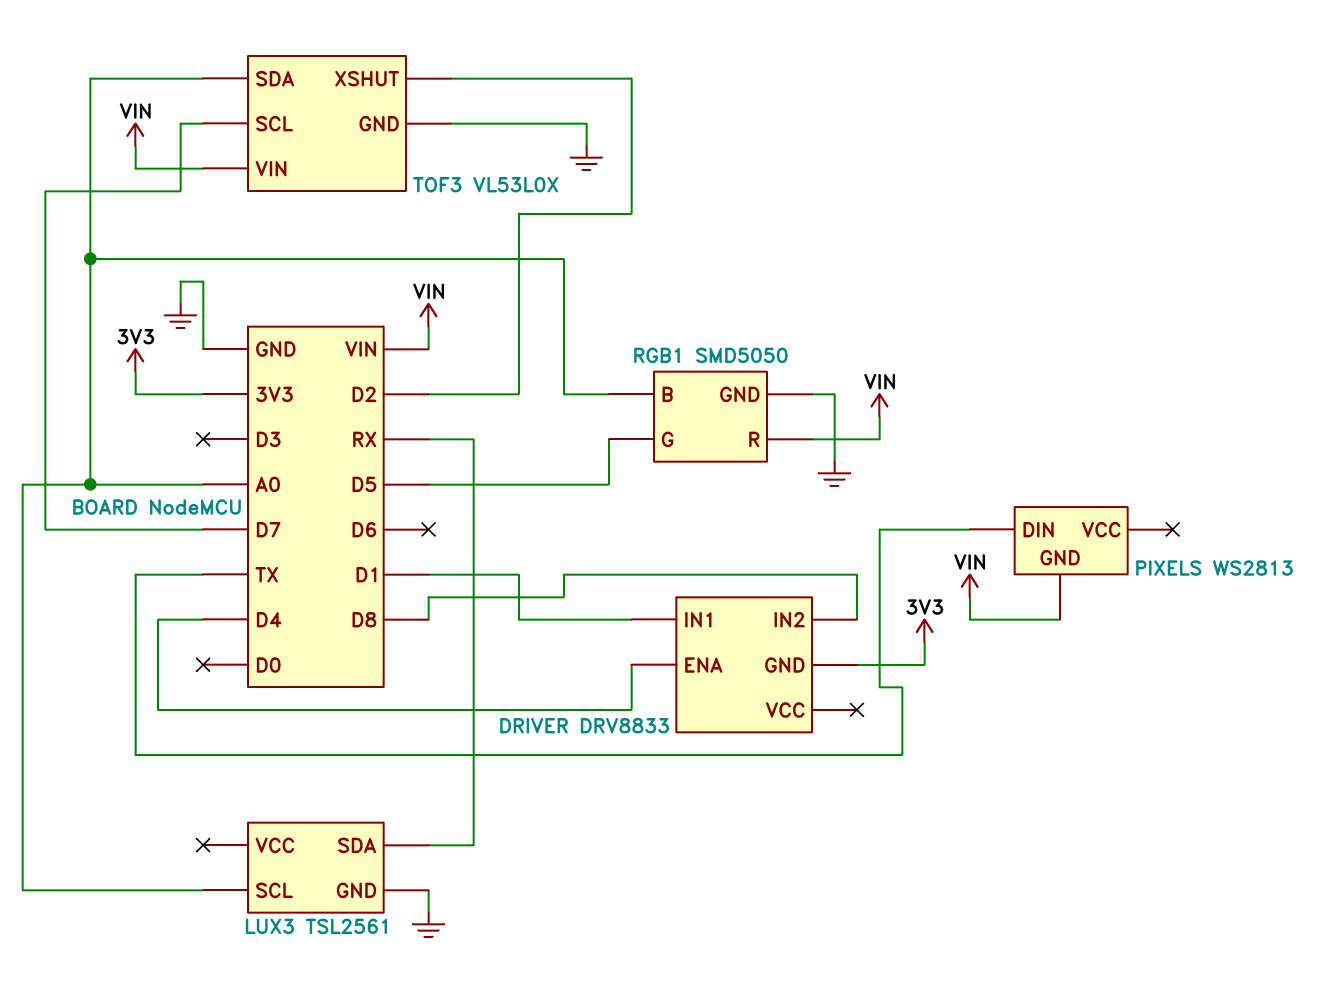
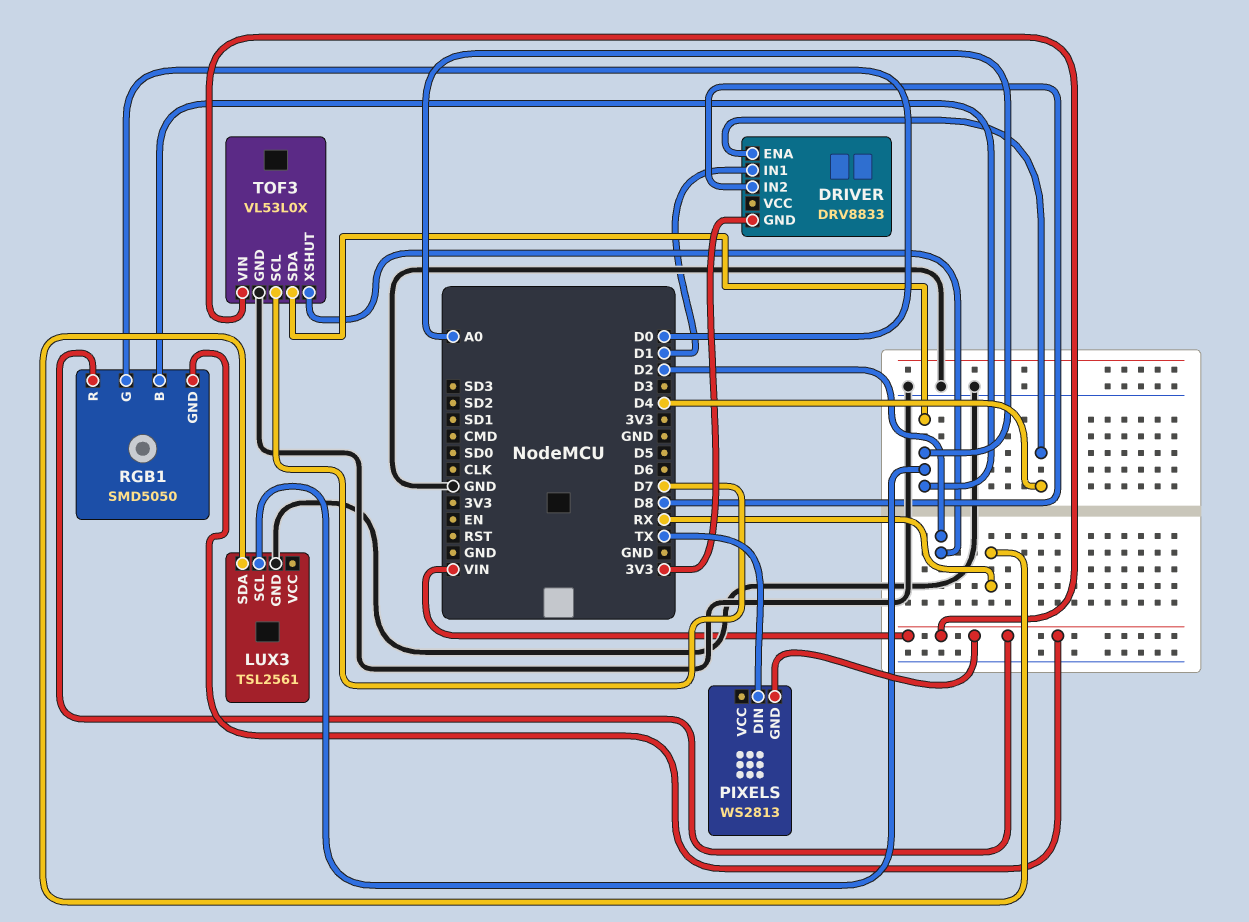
RGB1 pin G: D5 -> D0
RGB1 pin GND: GND -> VIN

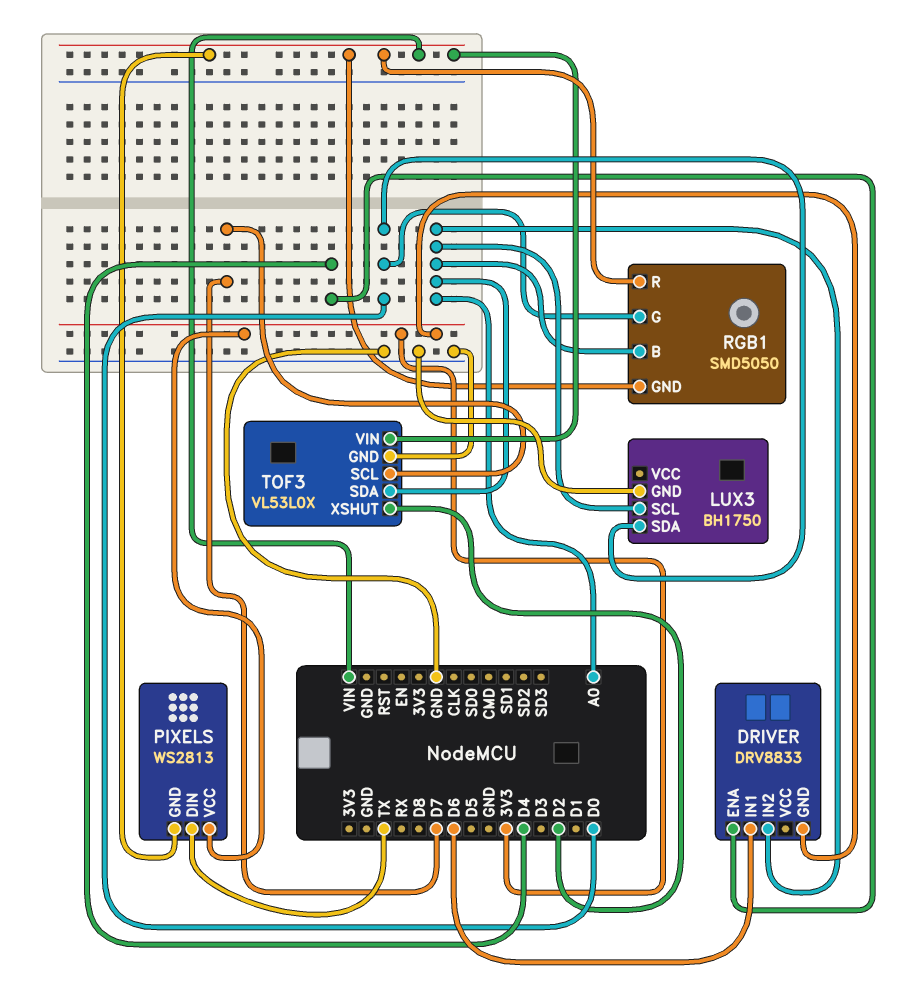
DRIVER pin IN1: D1 -> D6
DRIVER pin IN2: D8 -> A0
LUX3: TSL2561 -> BH1750
LUX3 pin SDA: RX -> D0
PIXELS pin VCC: none -> 3V3

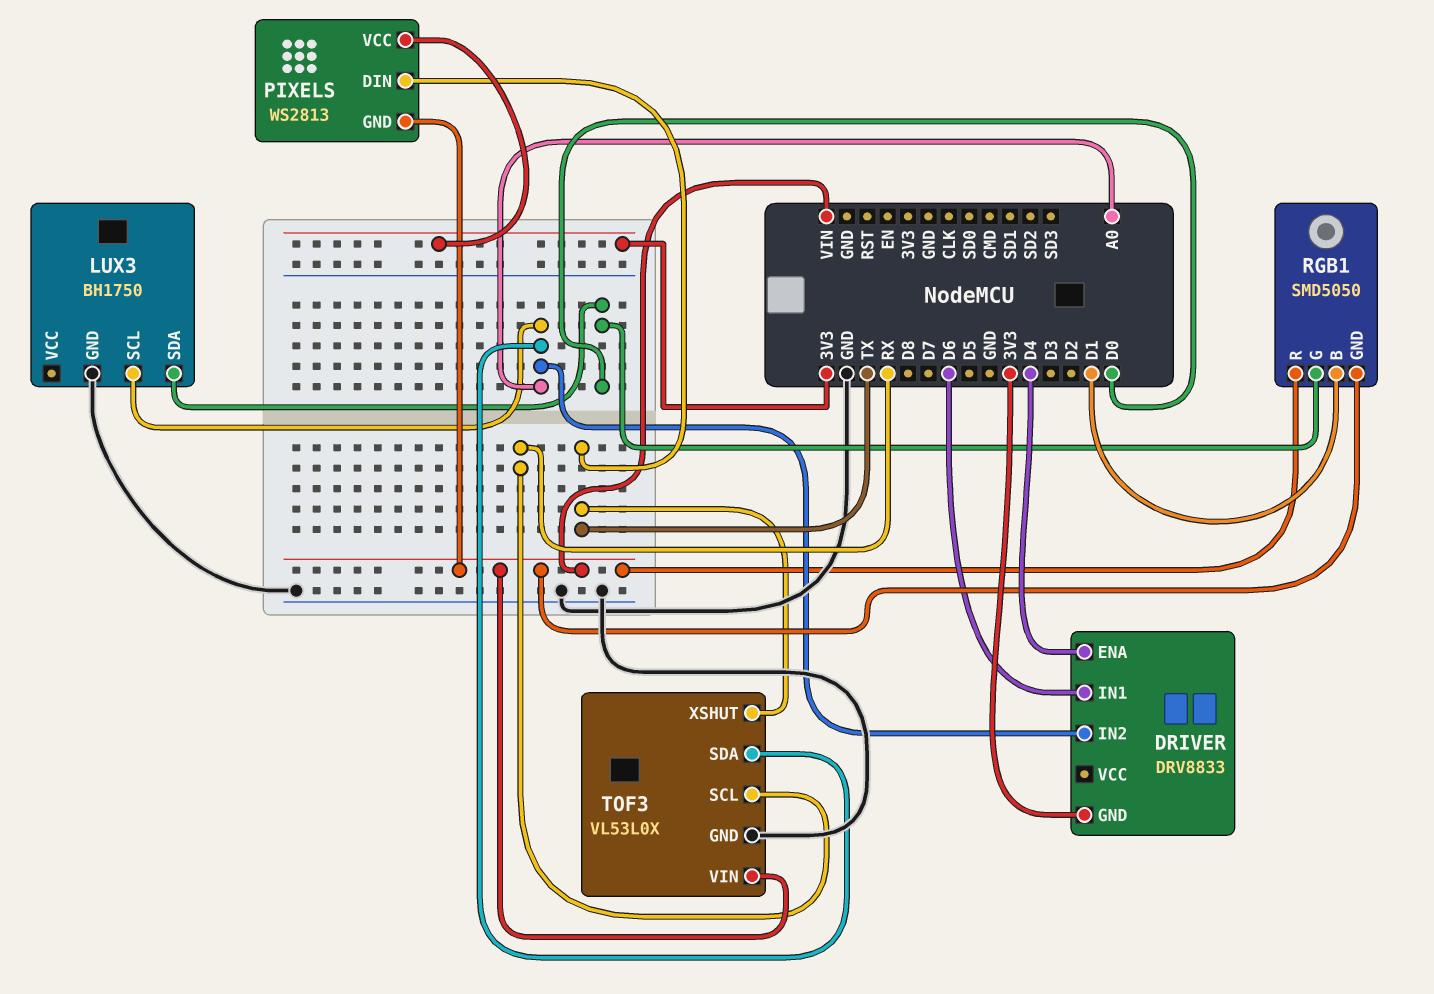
RGB1 pin B: A0 -> D1
TOF3 pin SCL: D7 -> RX
TOF3 pin XSHUT: D2 -> TX

